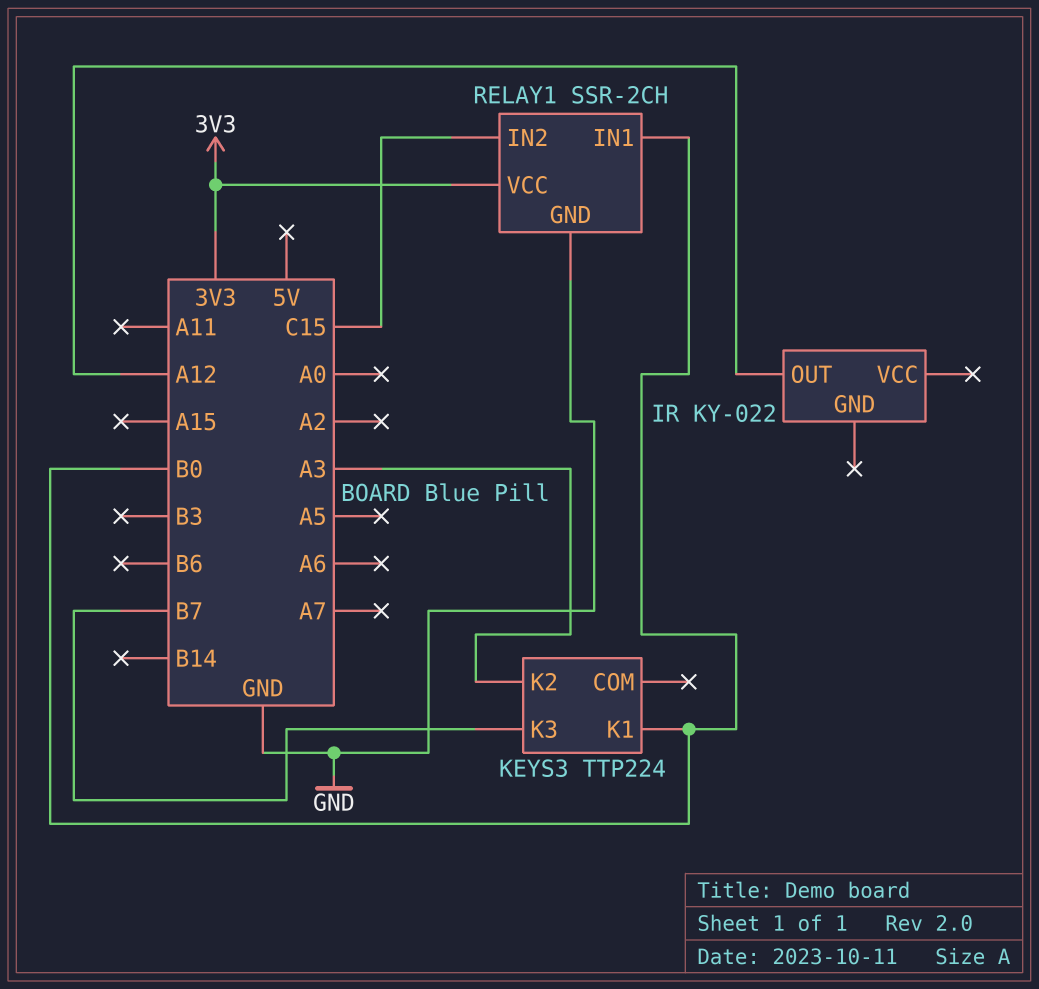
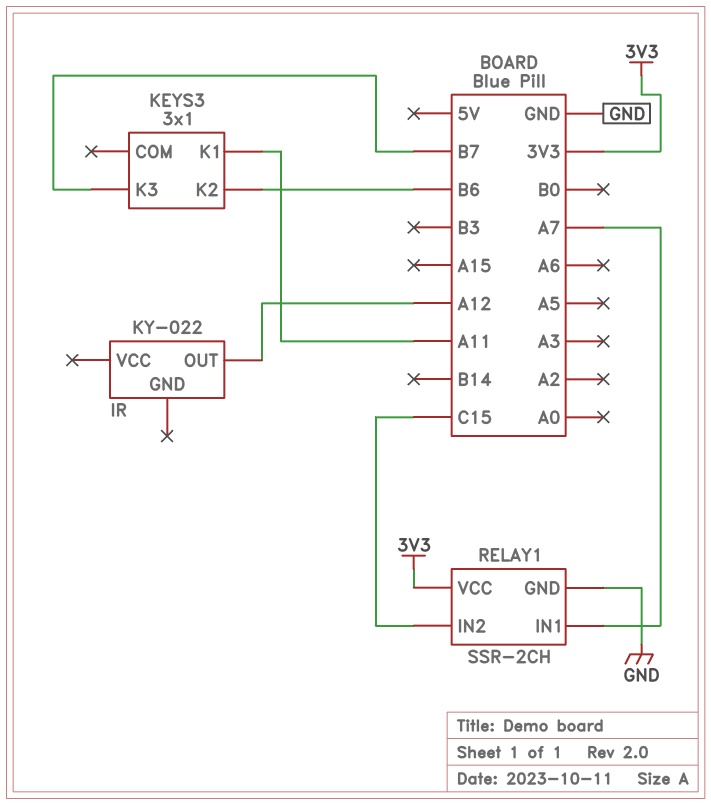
KEYS3: TTP224 -> 3x1
KEYS3 pin K1: B0 -> A11
KEYS3 pin K2: A3 -> B6
RELAY1 pin IN1: B0 -> A7

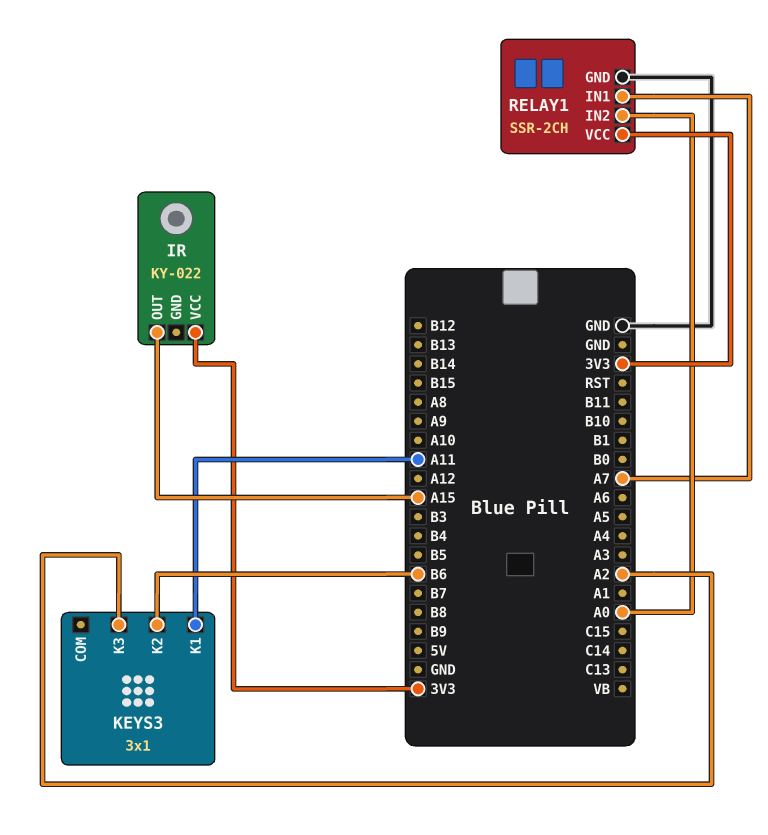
IR pin OUT: A12 -> A15
IR pin VCC: none -> 3V3
KEYS3 pin K3: B7 -> A2
RELAY1 pin IN2: C15 -> A0

